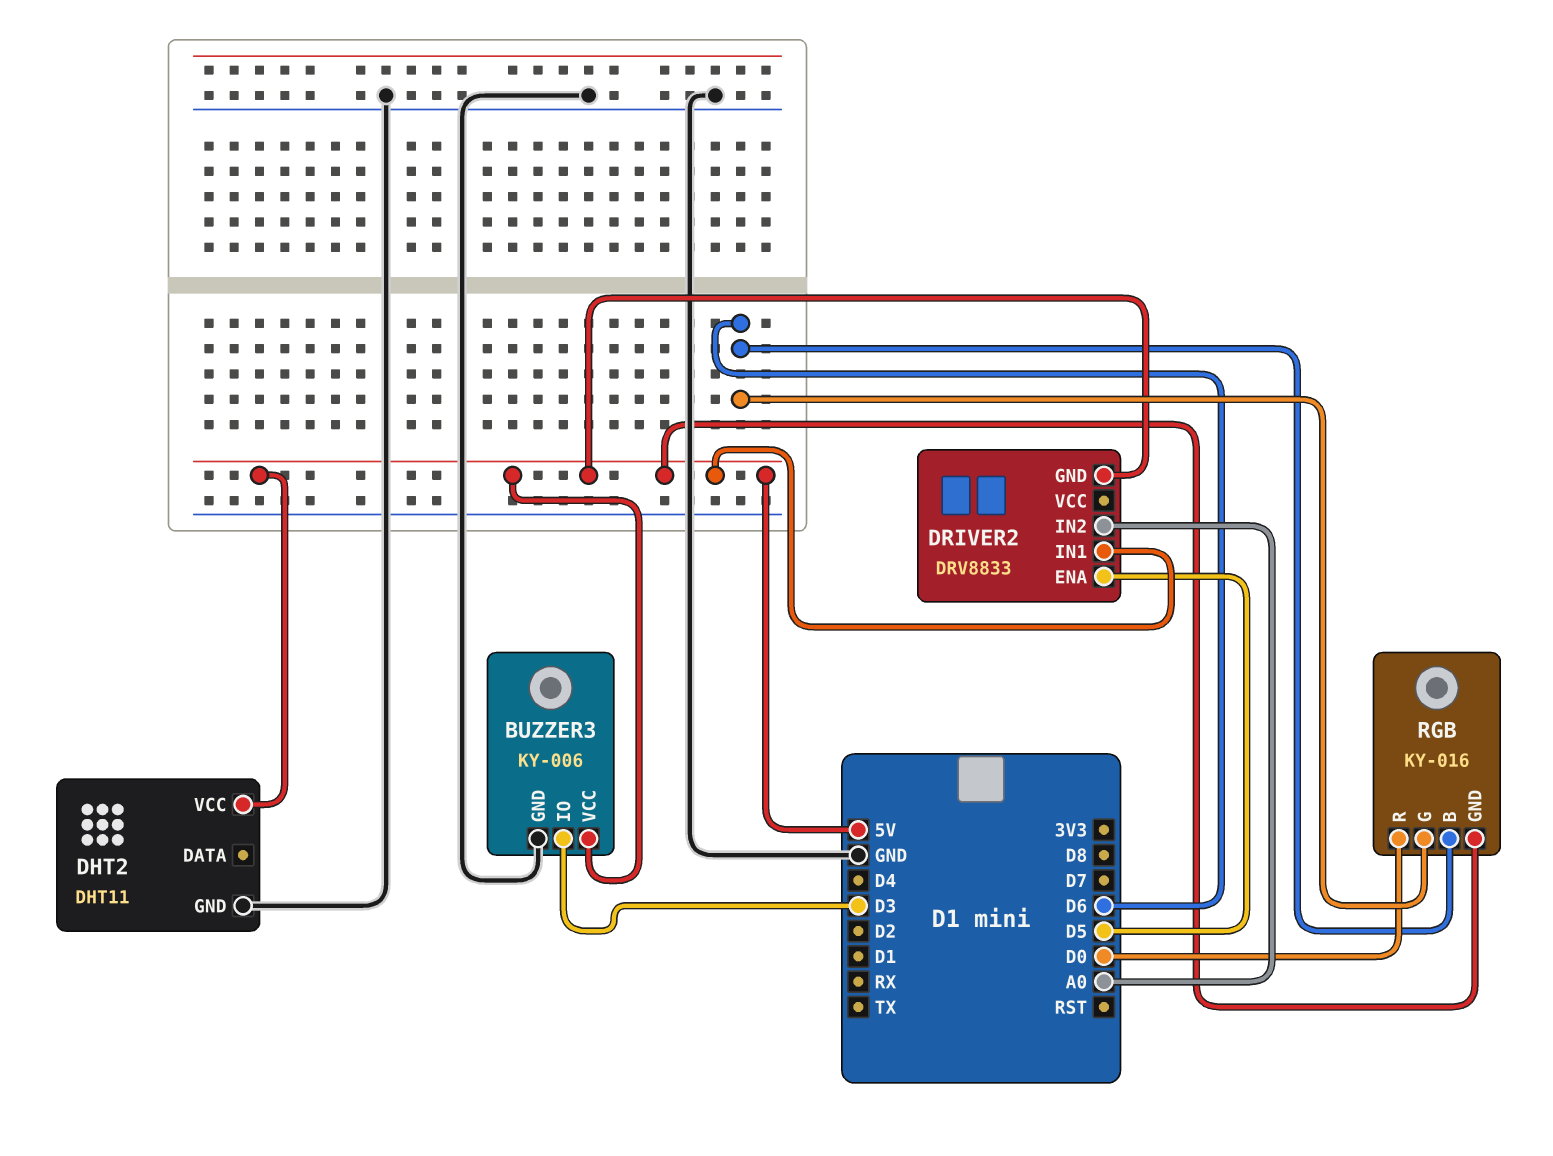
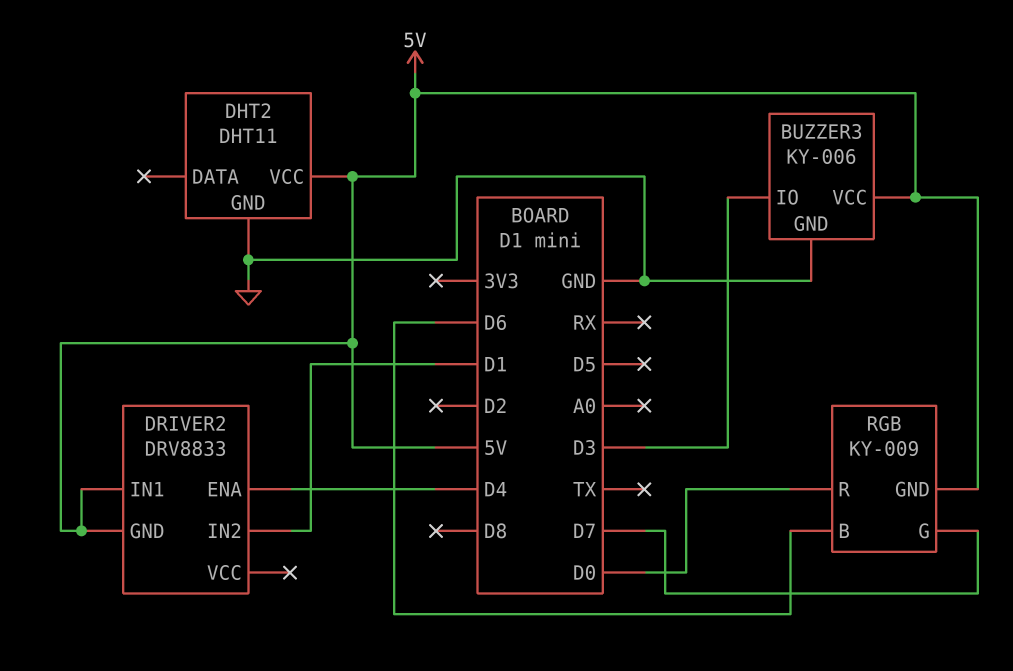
DRIVER2 pin ENA: D5 -> D4
DRIVER2 pin IN2: A0 -> D1
RGB: KY-016 -> KY-009
RGB pin G: D6 -> D7

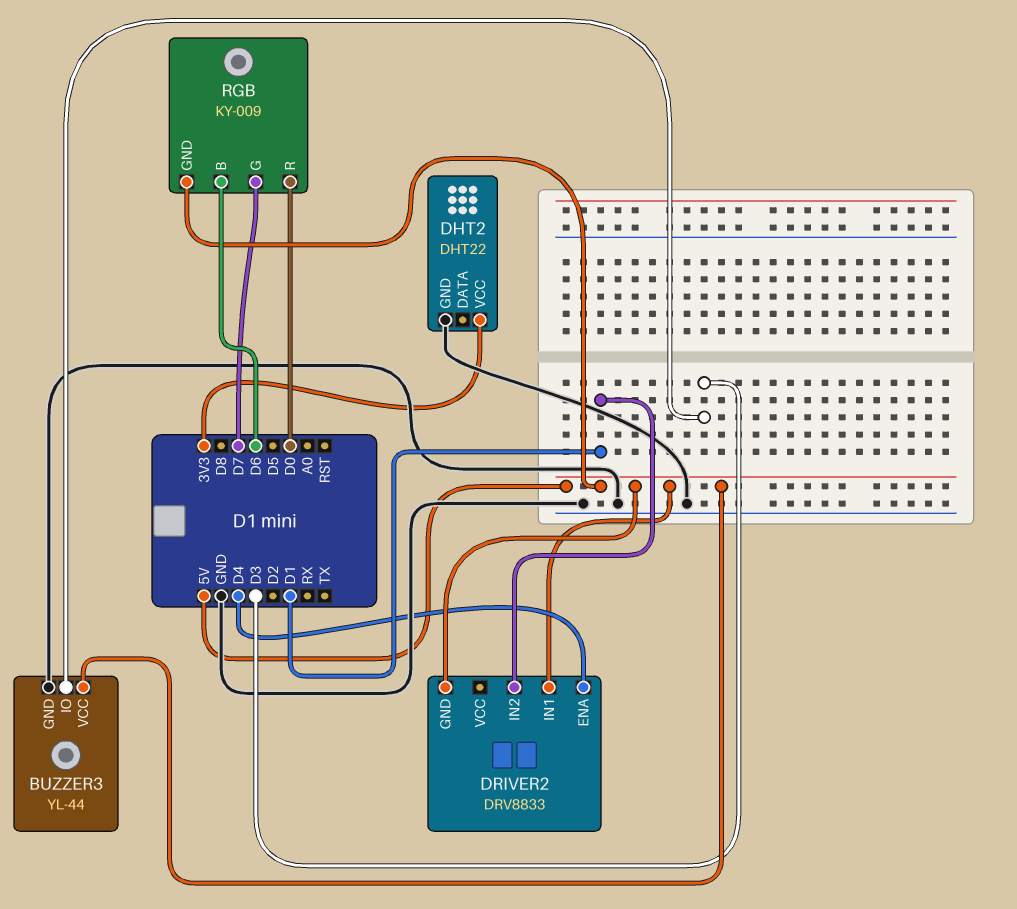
BUZZER3: KY-006 -> YL-44
DHT2: DHT11 -> DHT22
DHT2 pin VCC: 5V -> 3V3

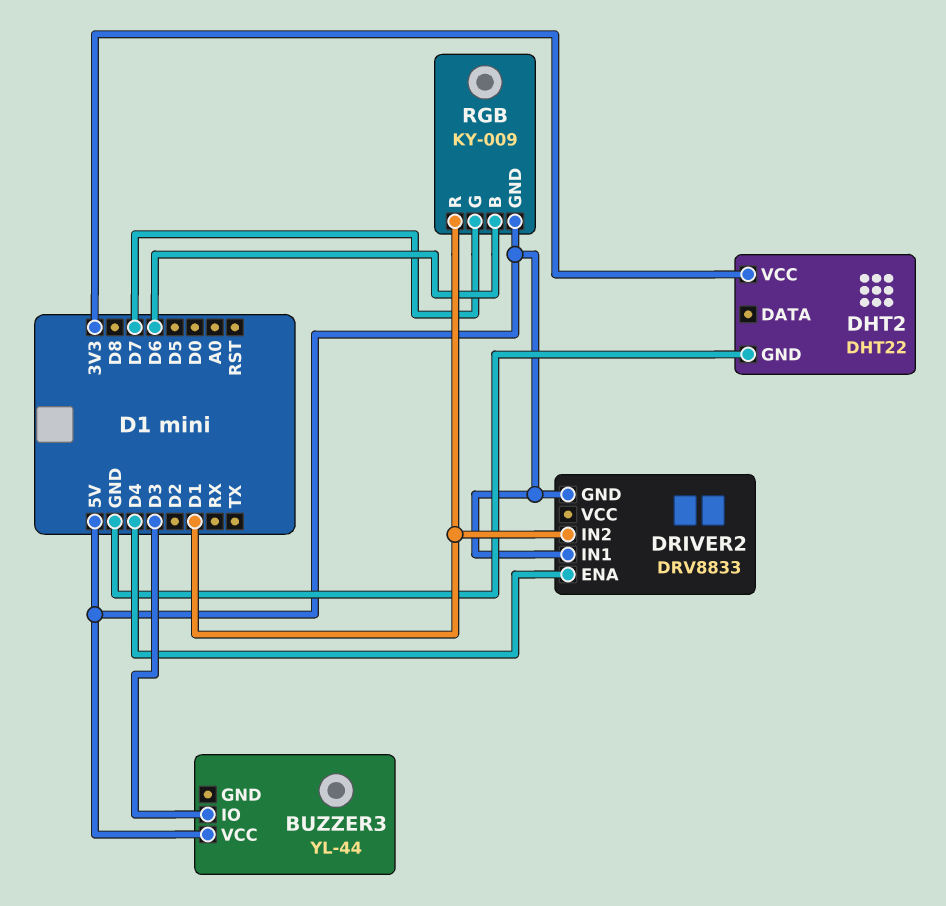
BUZZER3 pin GND: GND -> none
RGB pin R: D0 -> D1

